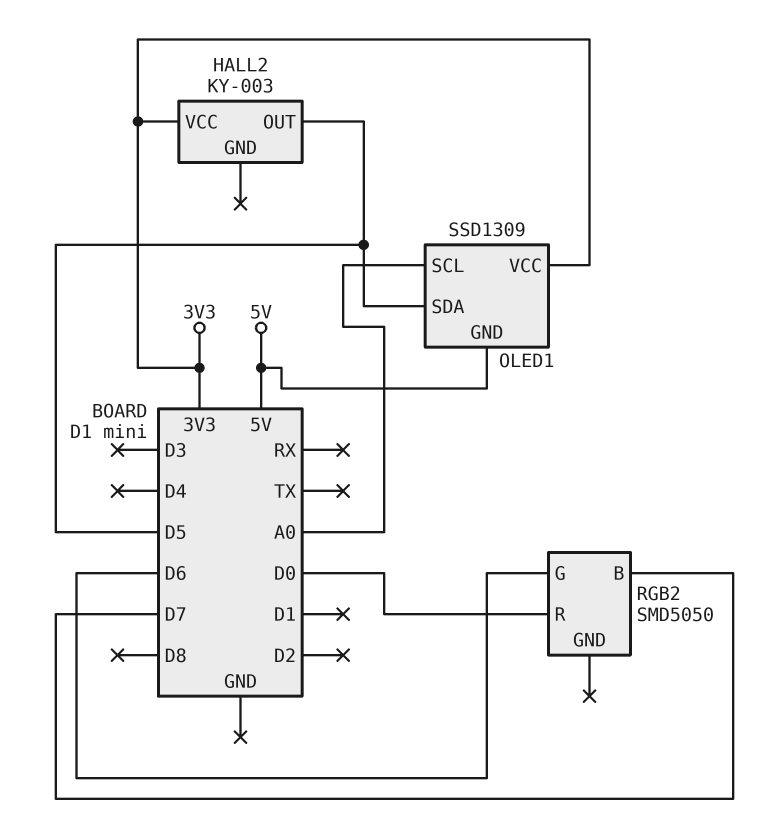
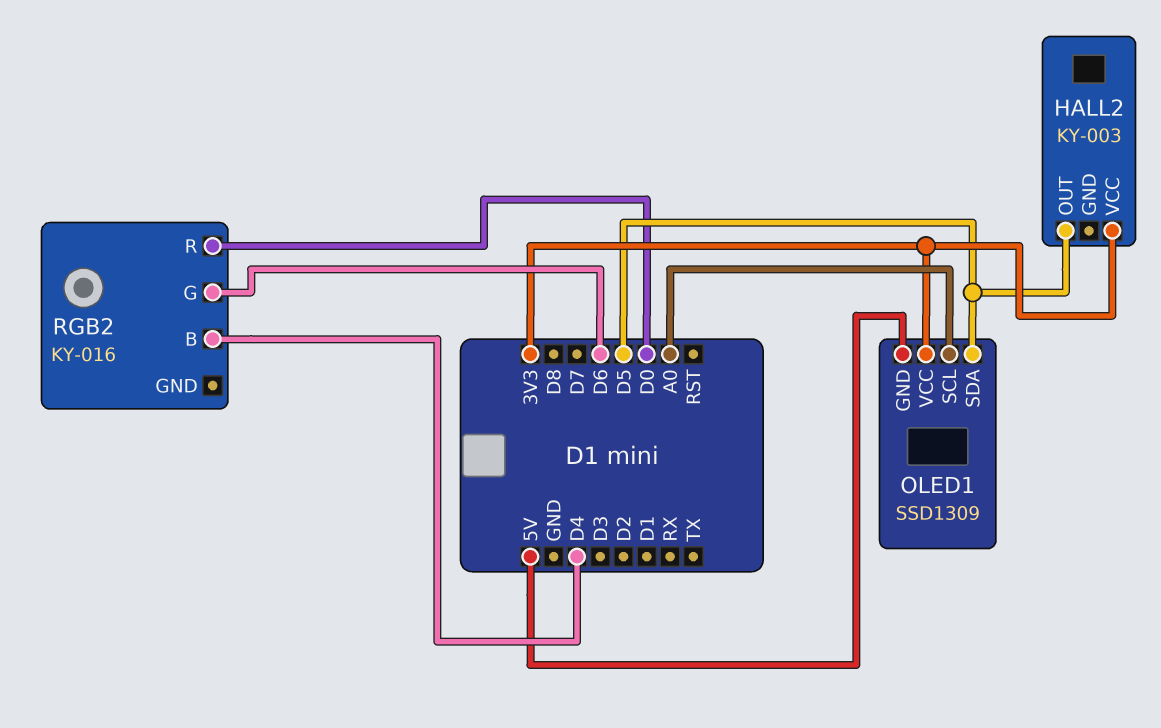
RGB2: SMD5050 -> KY-016
RGB2 pin B: D7 -> D4

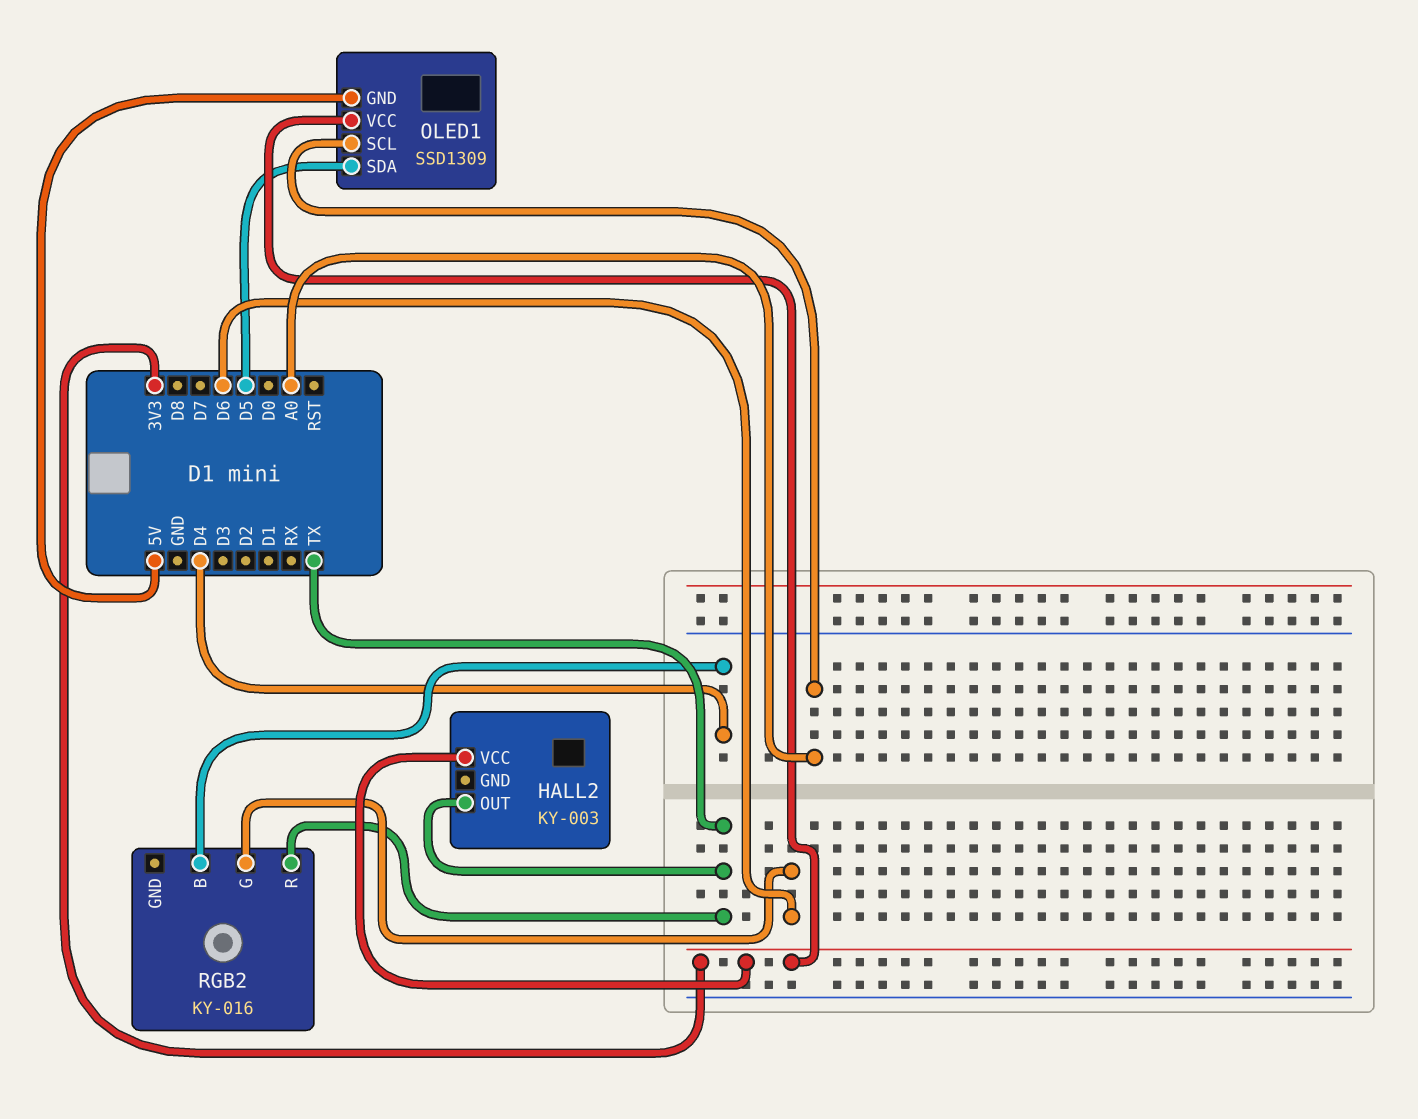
HALL2 pin OUT: D5 -> TX
RGB2 pin R: D0 -> TX

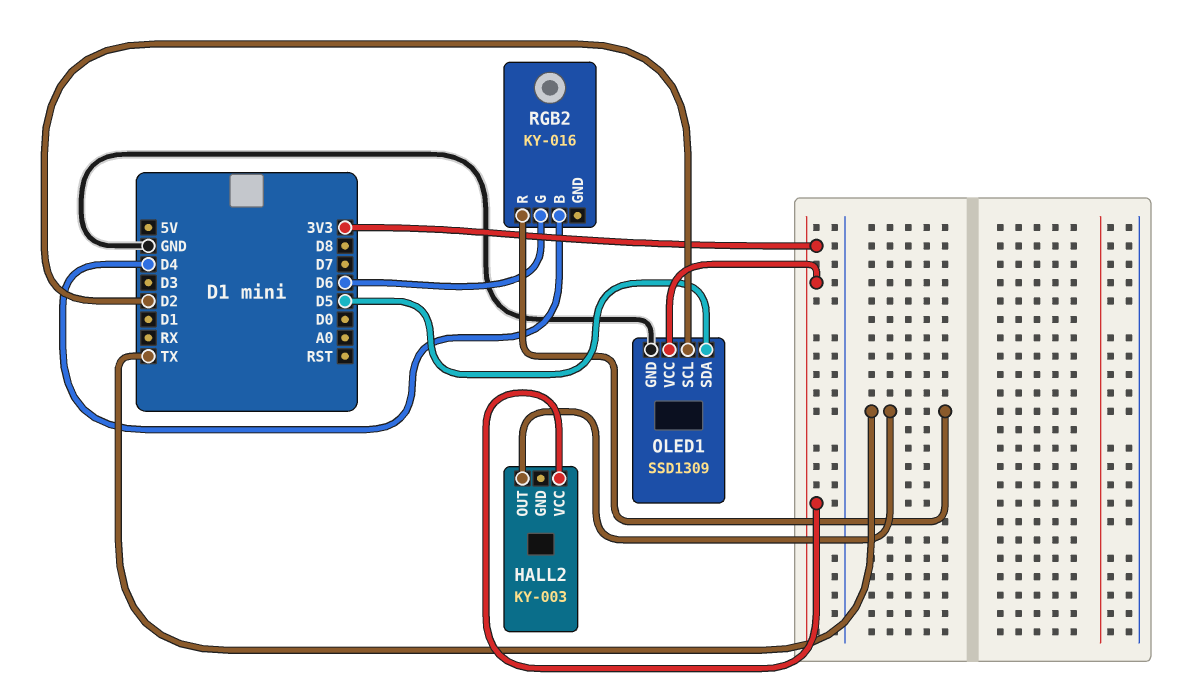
OLED1 pin GND: 5V -> GND
OLED1 pin SCL: A0 -> D2

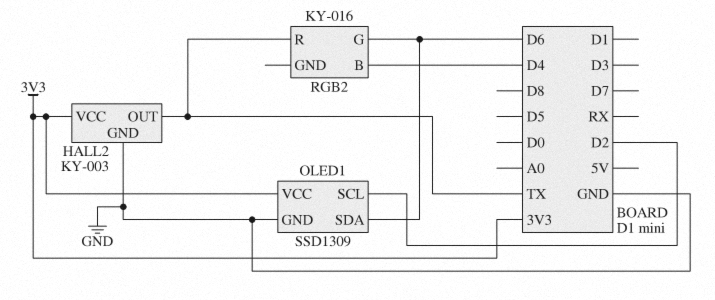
HALL2 pin GND: none -> GND
OLED1 pin SDA: D5 -> D6

